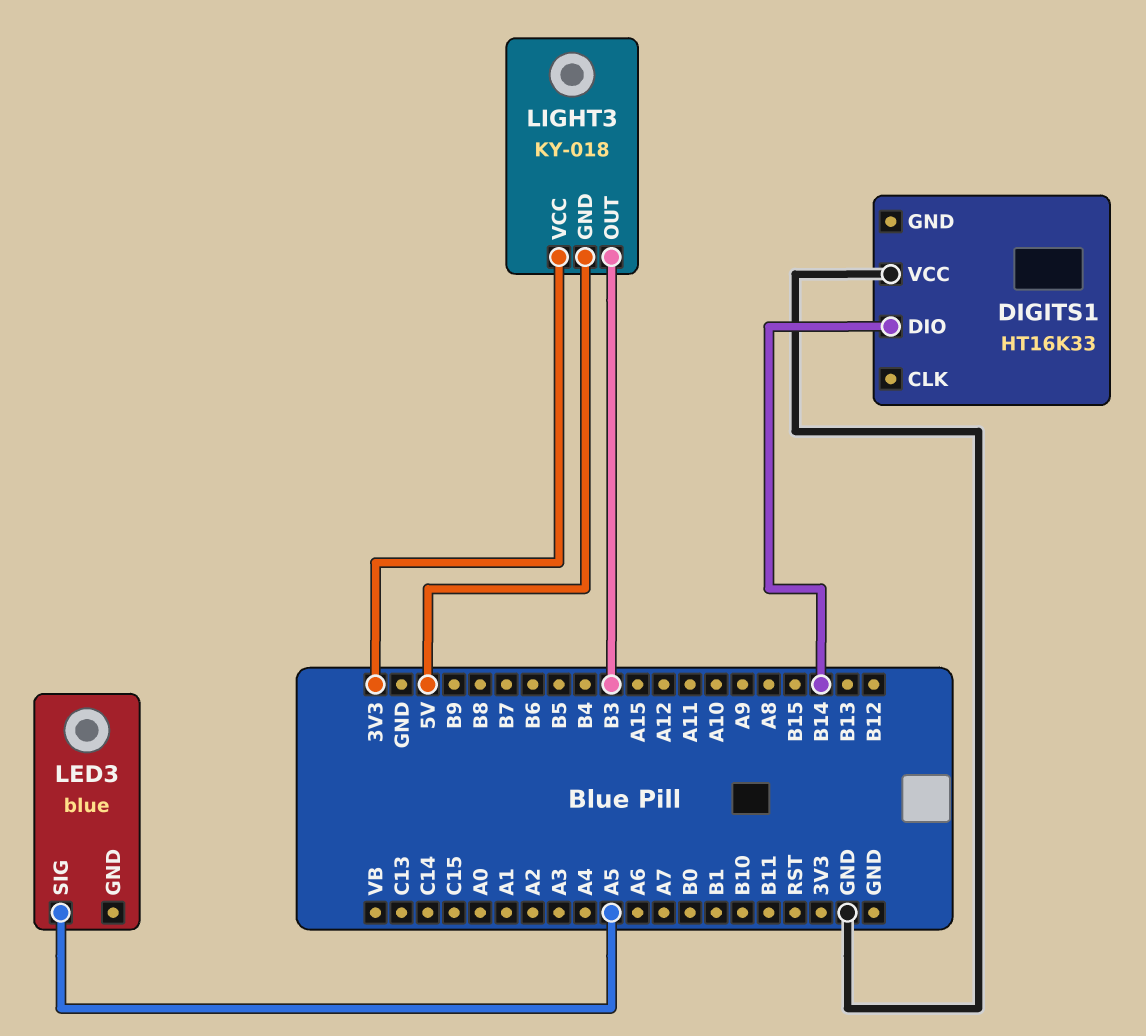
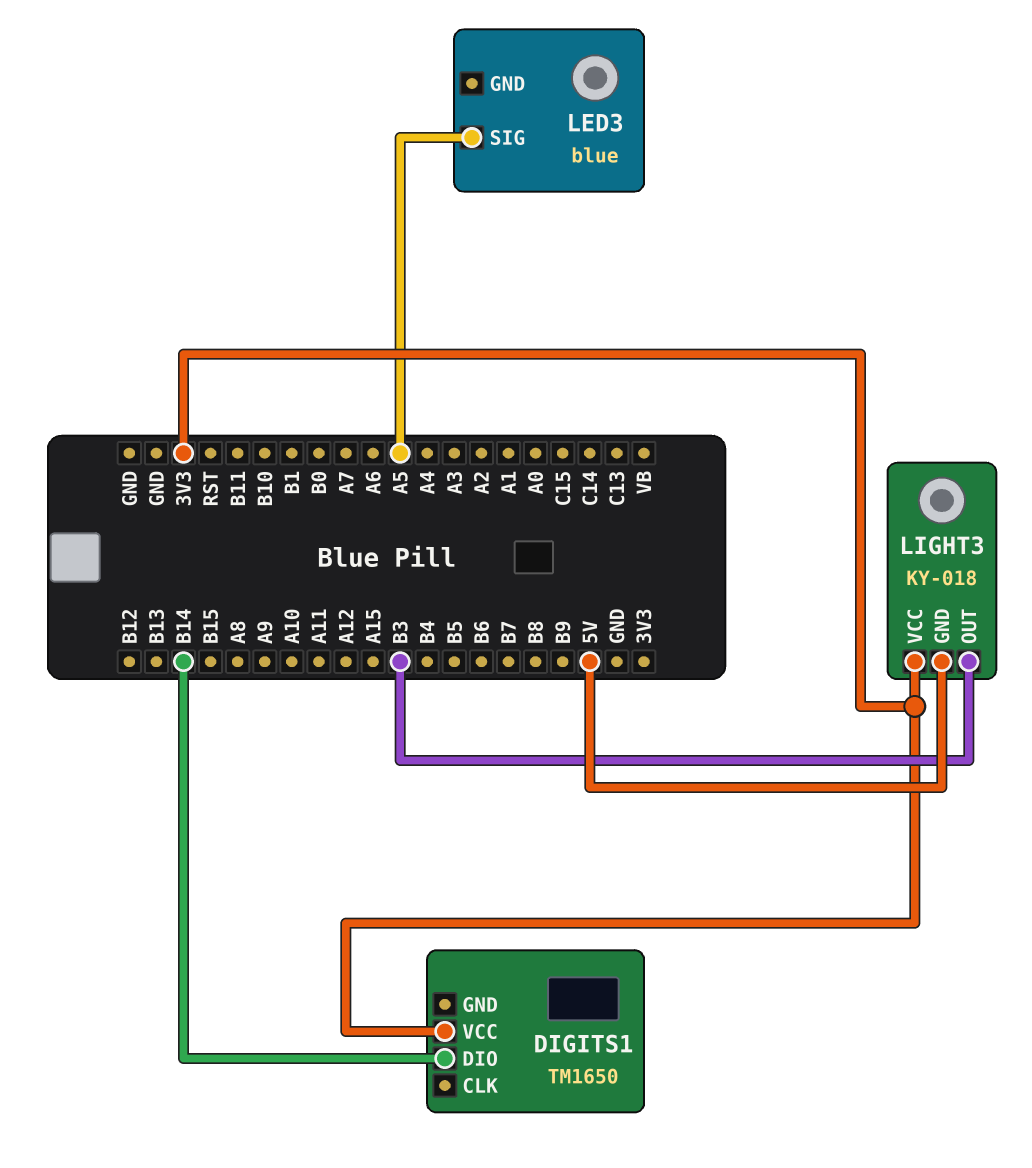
DIGITS1: HT16K33 -> TM1650
DIGITS1 pin VCC: GND -> 3V3

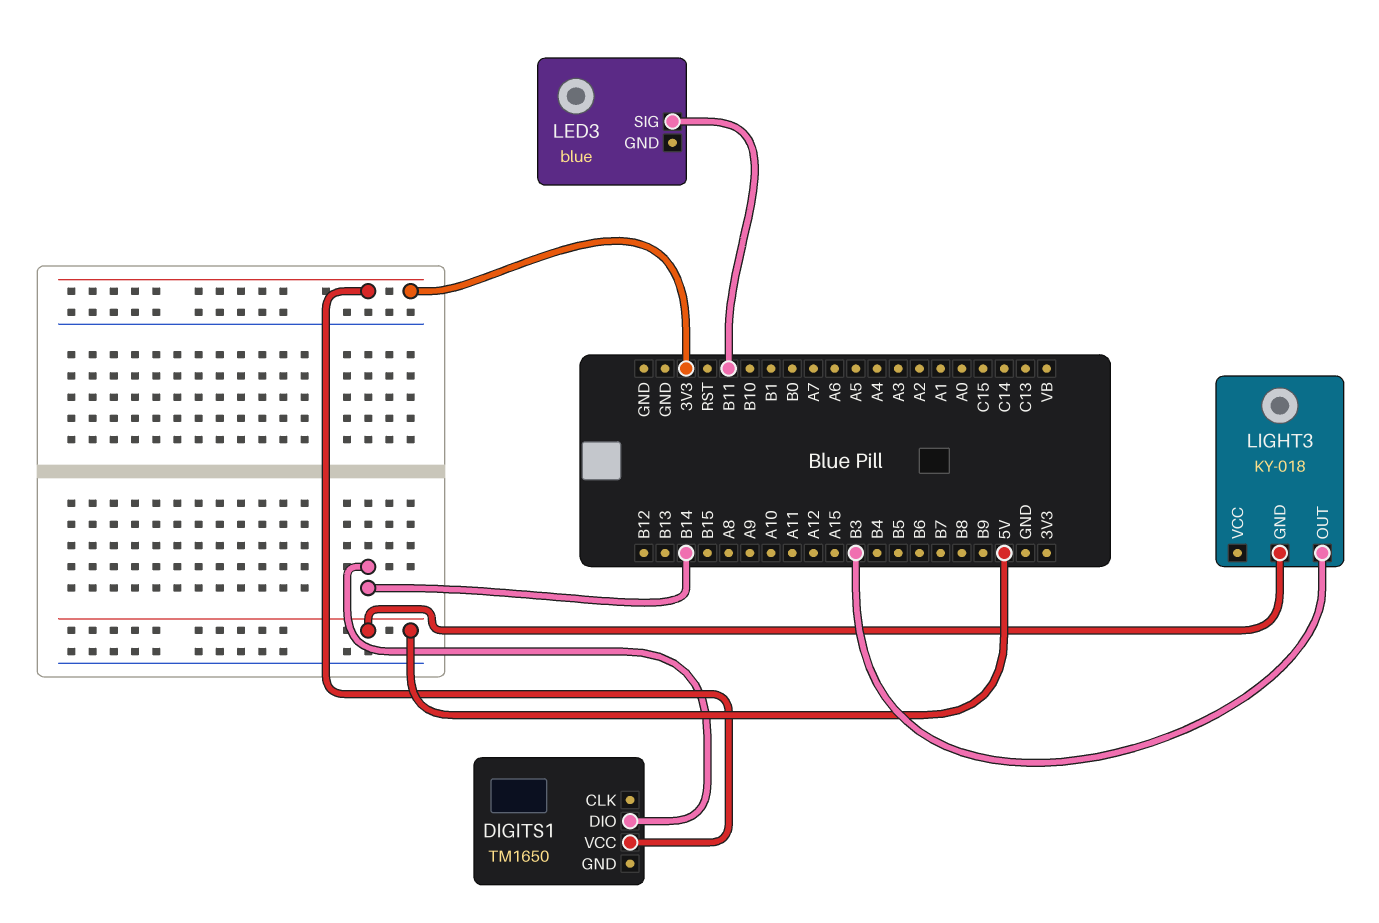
LED3 pin SIG: A5 -> B11
LIGHT3 pin VCC: 3V3 -> none

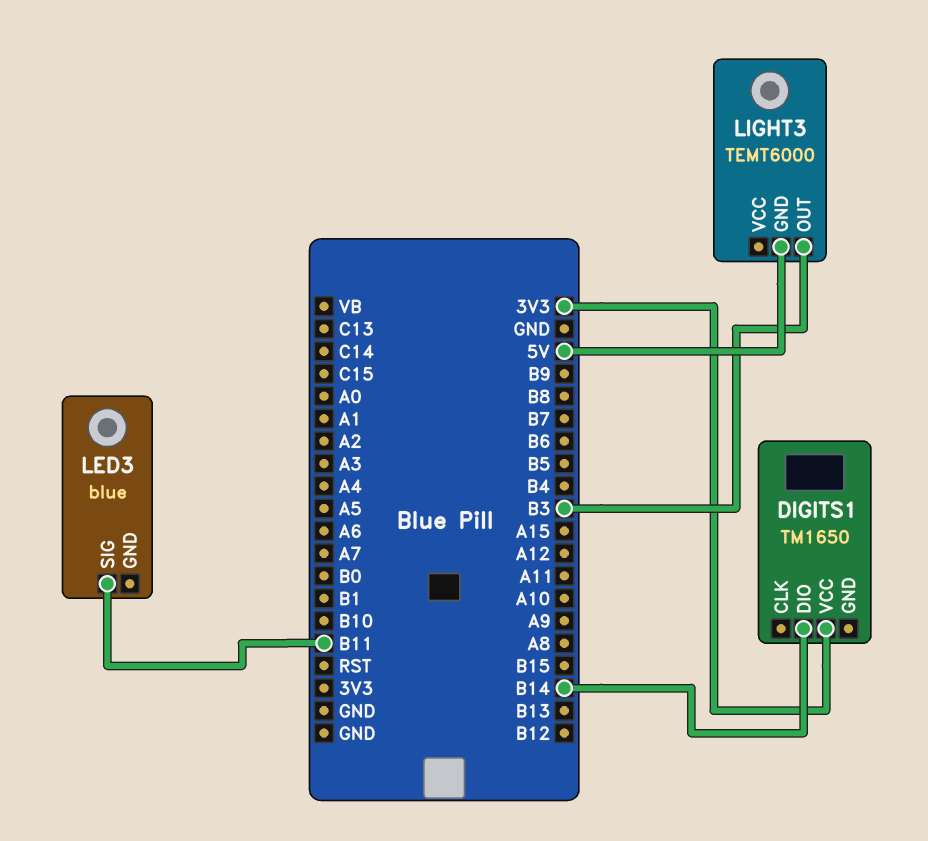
LIGHT3: KY-018 -> TEMT6000

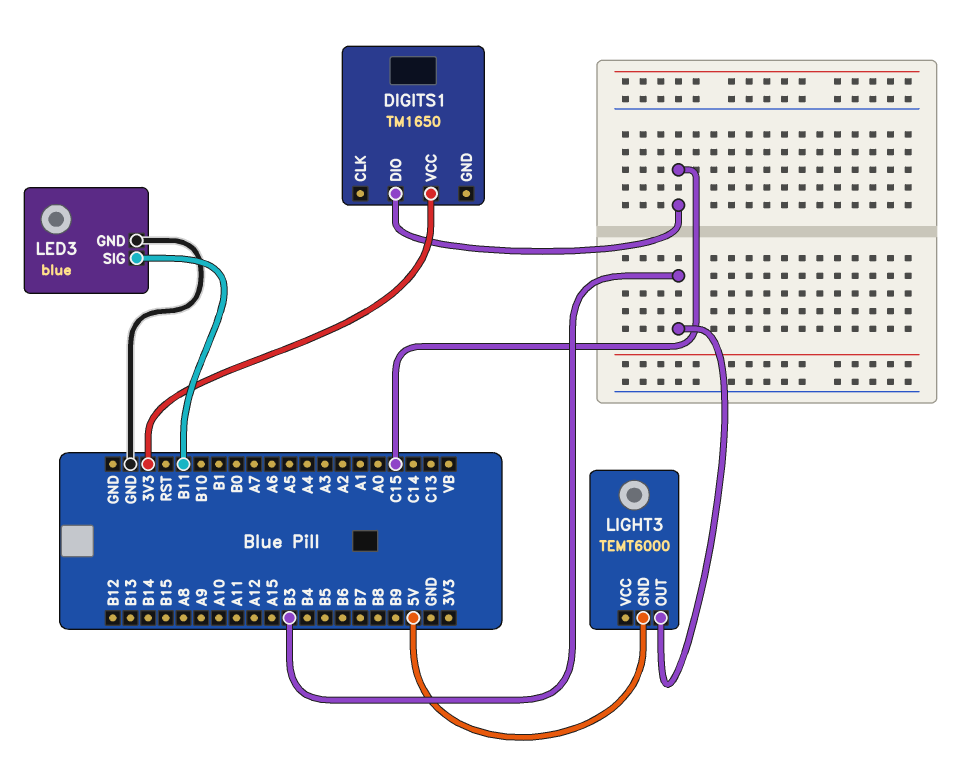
DIGITS1 pin DIO: B14 -> C15
LED3 pin GND: none -> GND

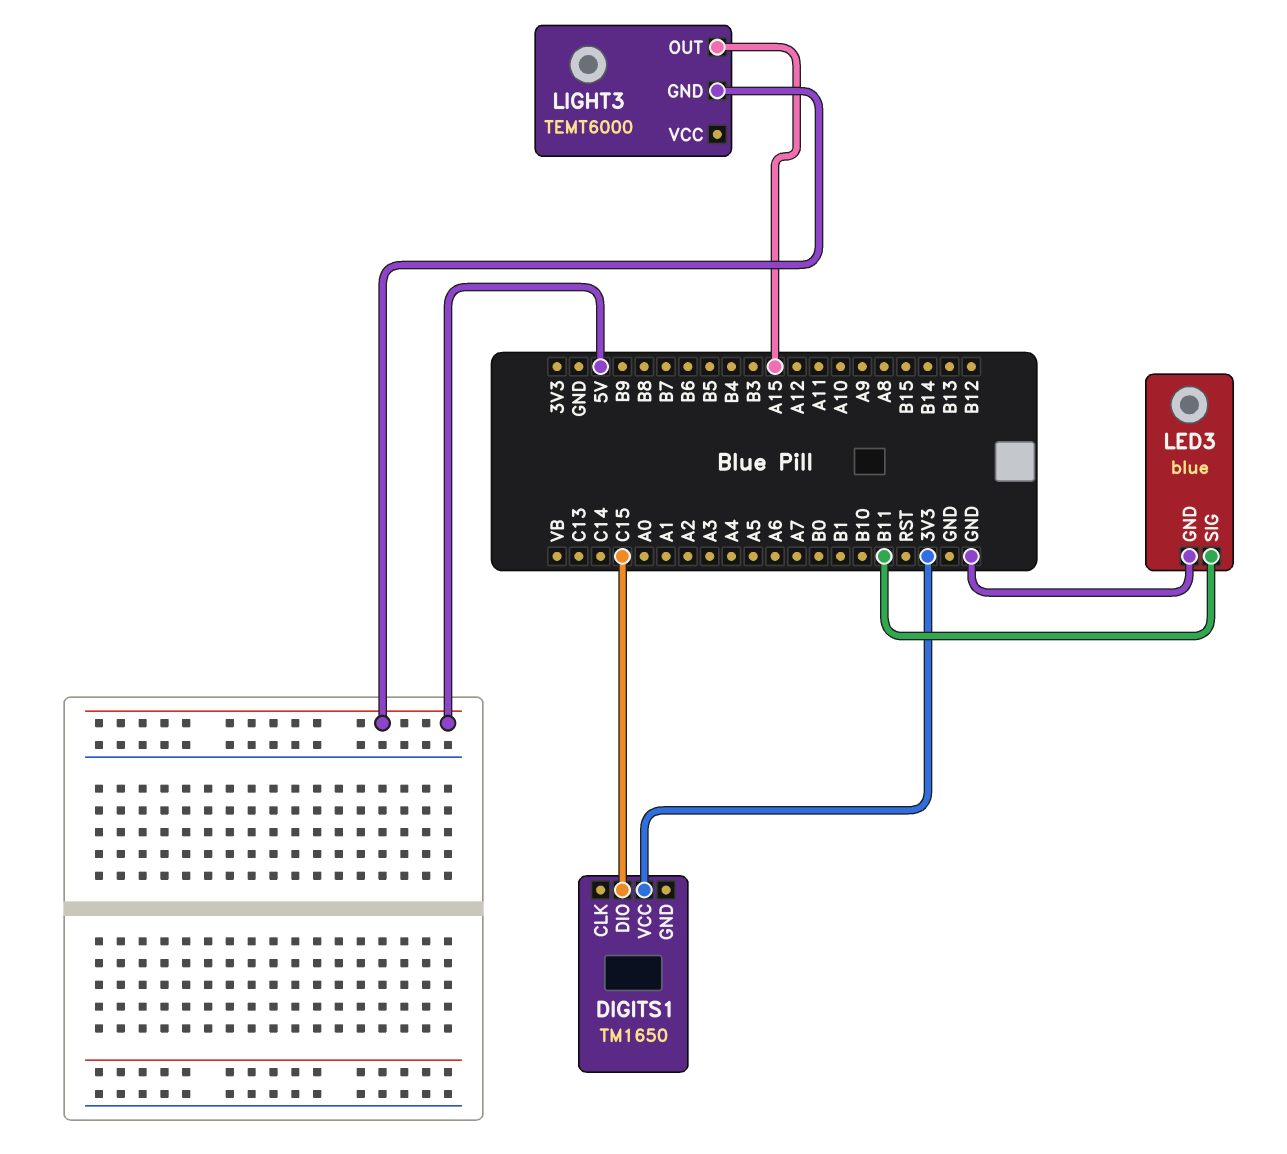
LIGHT3 pin OUT: B3 -> A15

